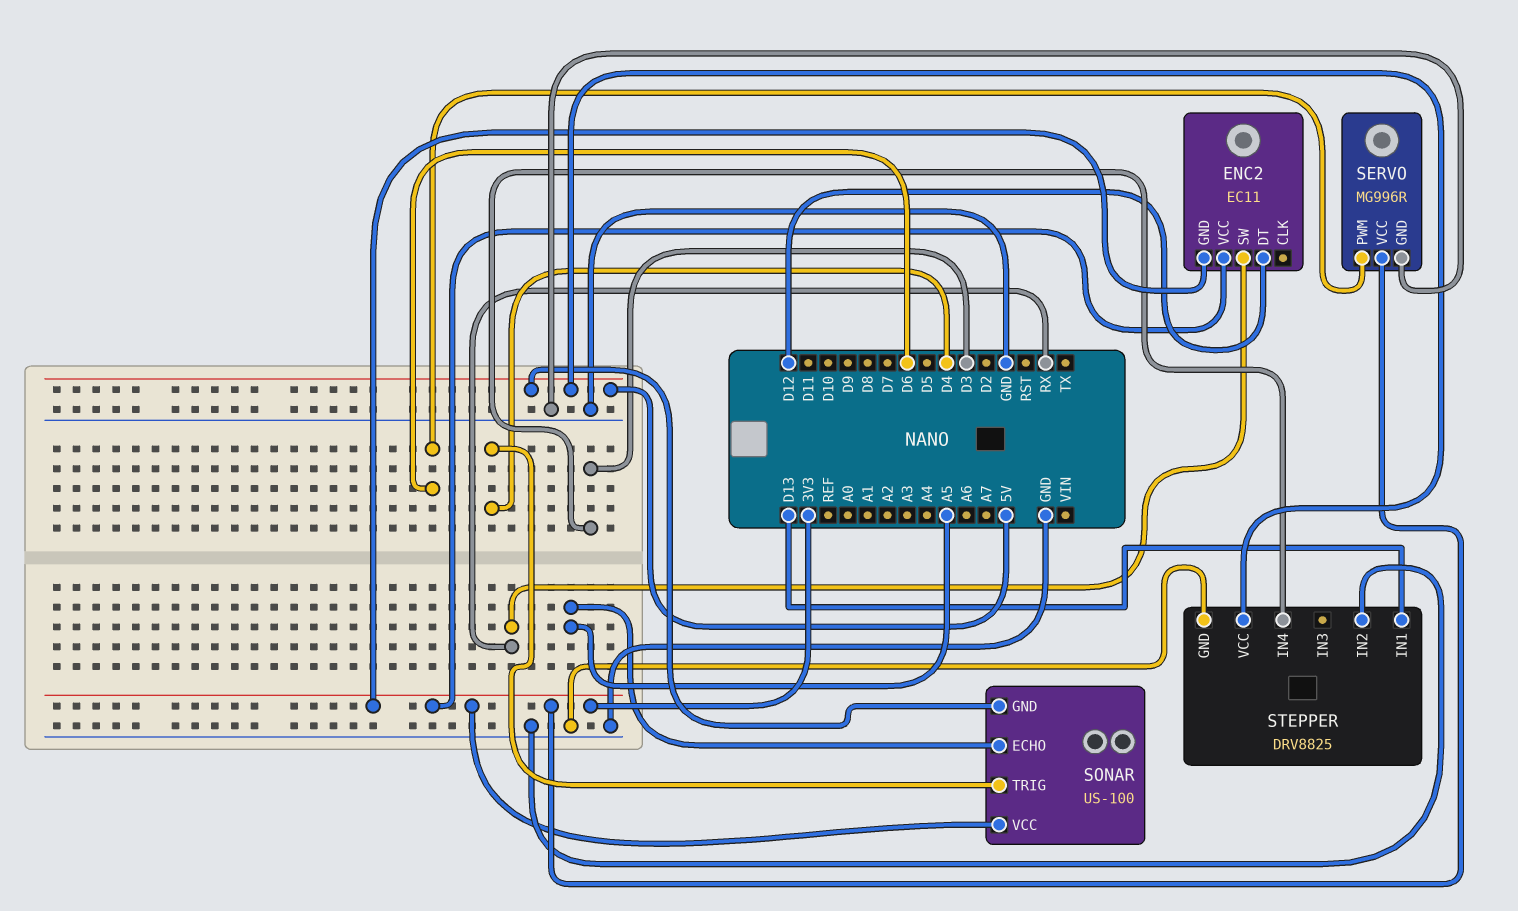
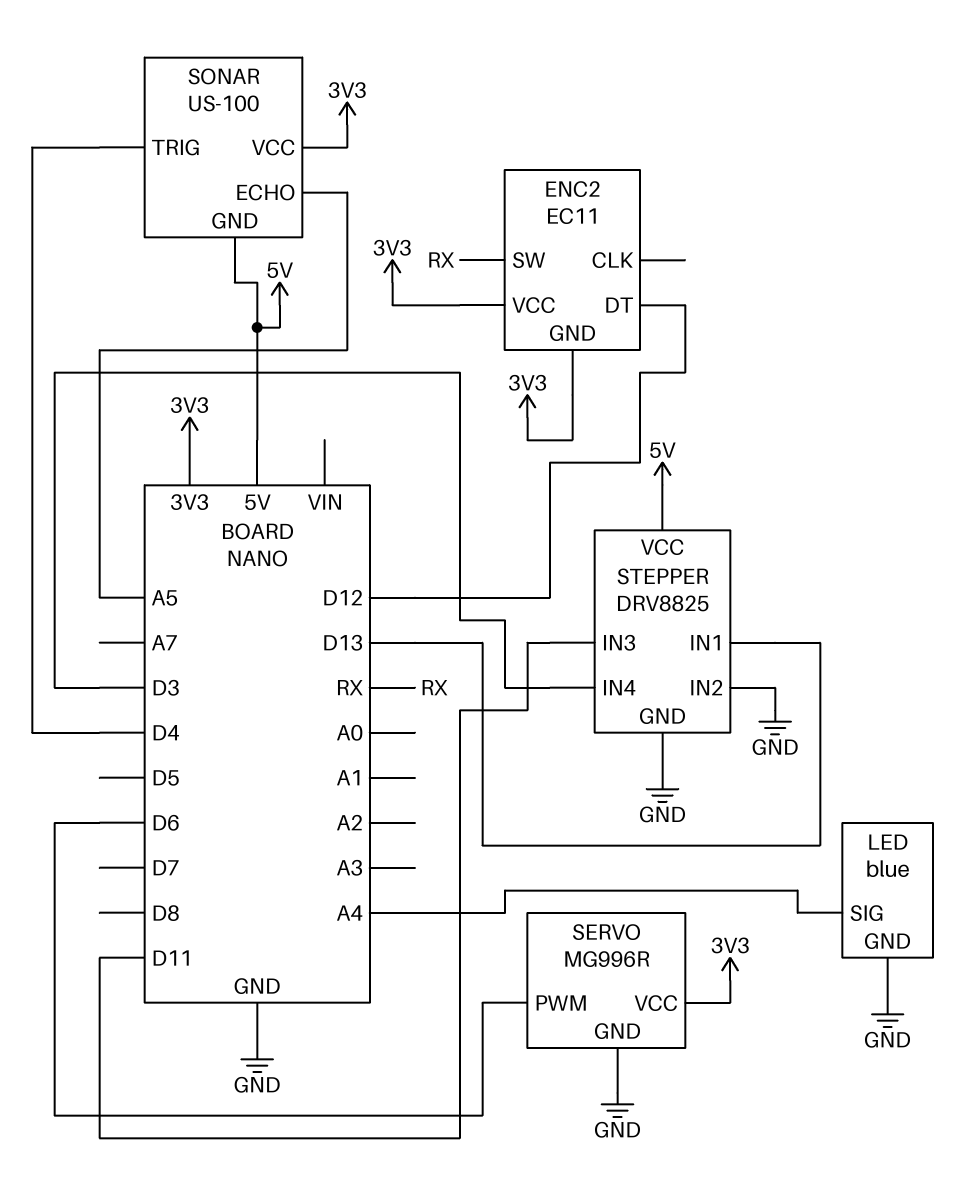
LED: none -> blue
LED pin GND: none -> GND
LED pin SIG: none -> A4
STEPPER pin IN3: none -> D11

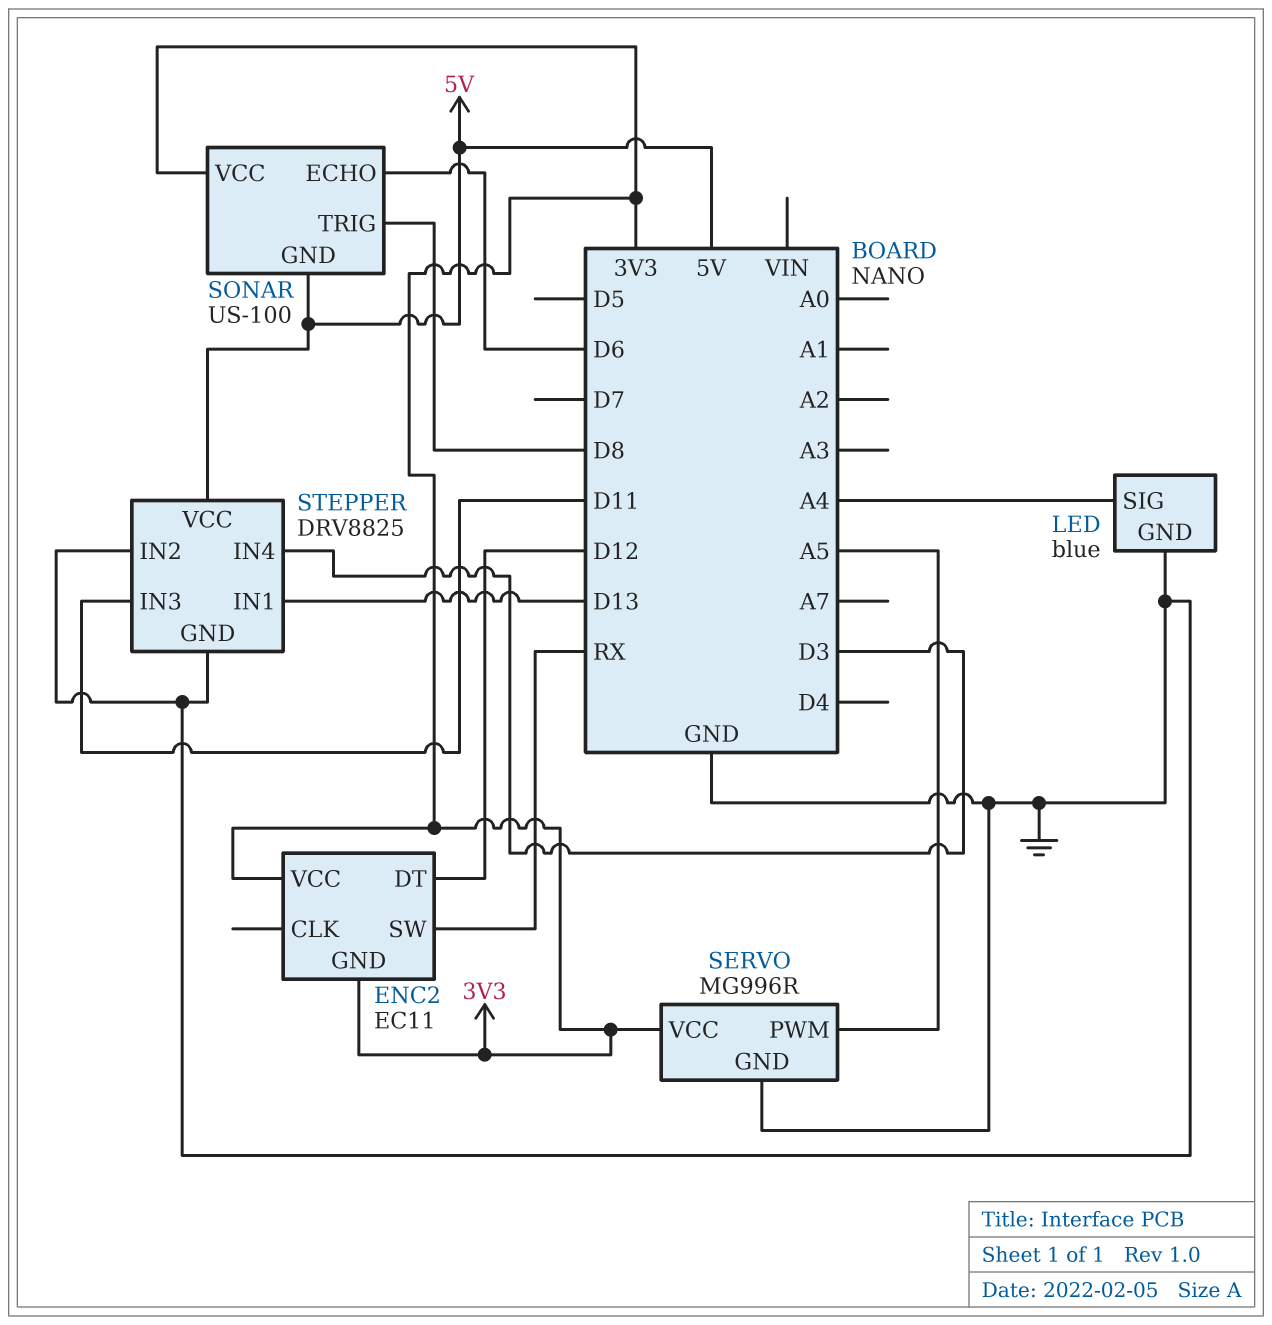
SERVO pin PWM: D6 -> A5
SONAR pin ECHO: A5 -> D6
SONAR pin TRIG: D4 -> D8

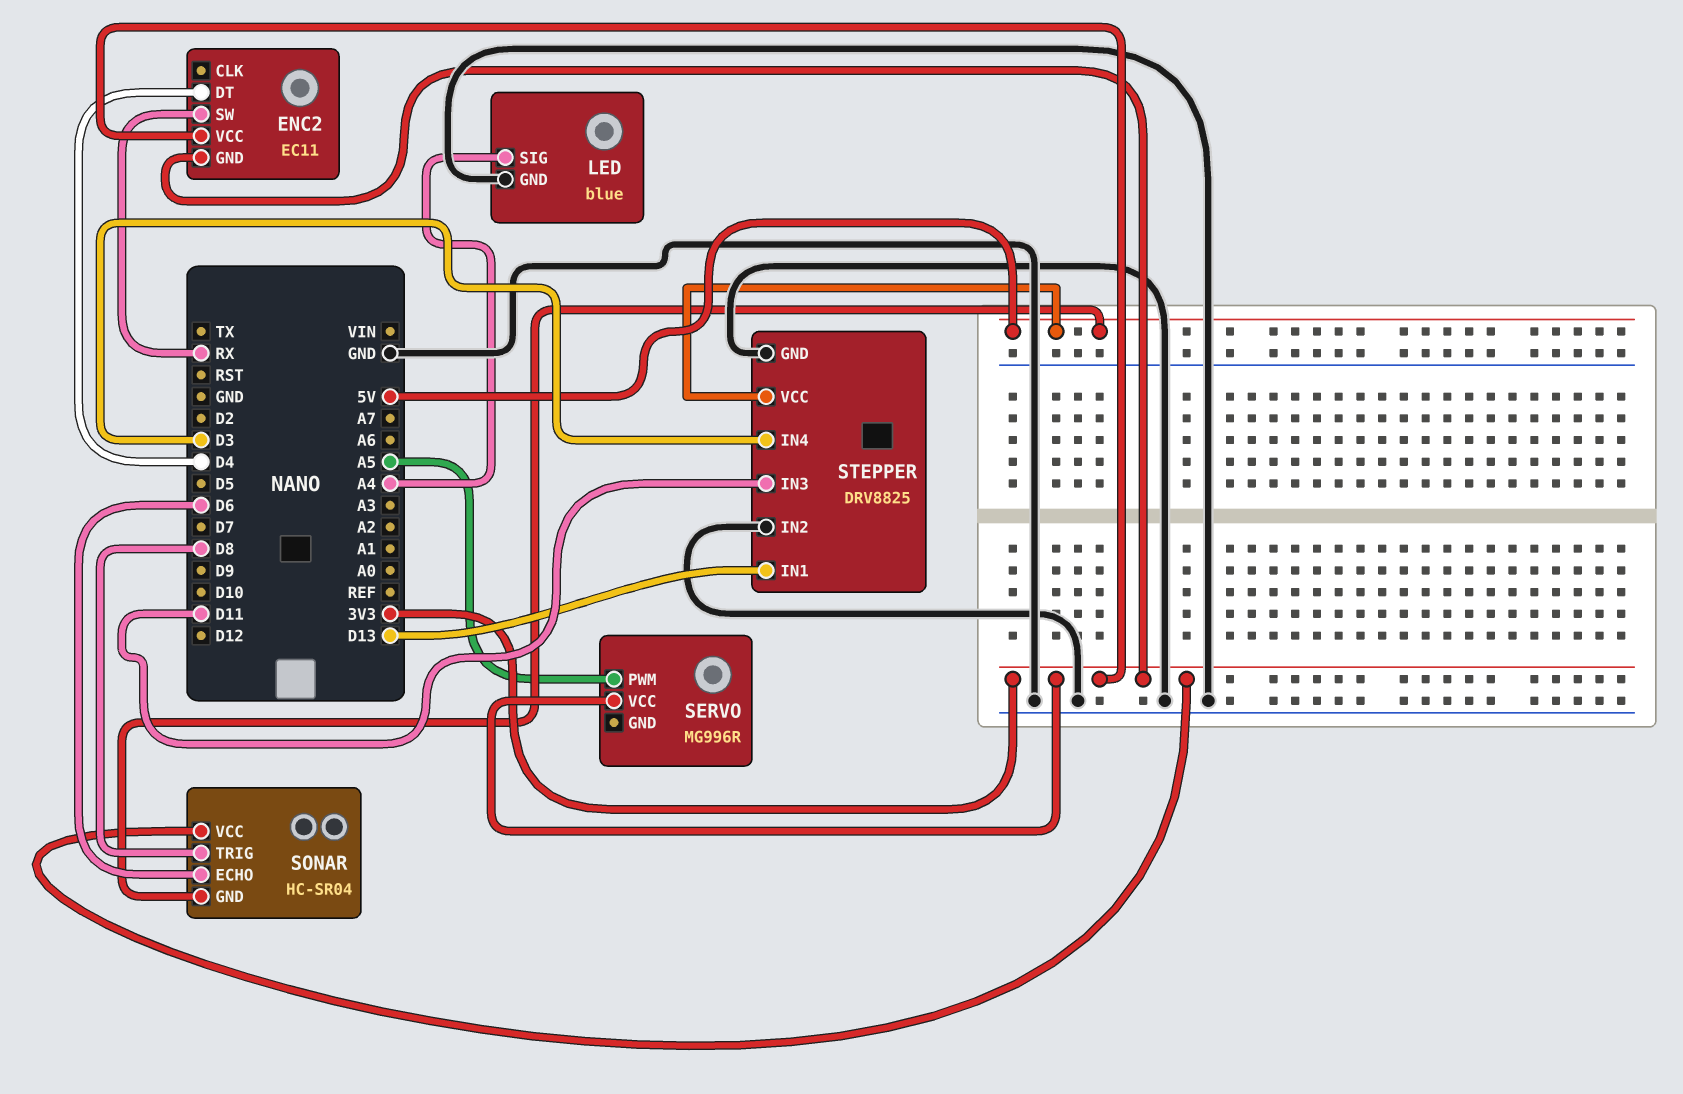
ENC2 pin DT: D12 -> D4
SERVO pin GND: GND -> none
SONAR: US-100 -> HC-SR04

